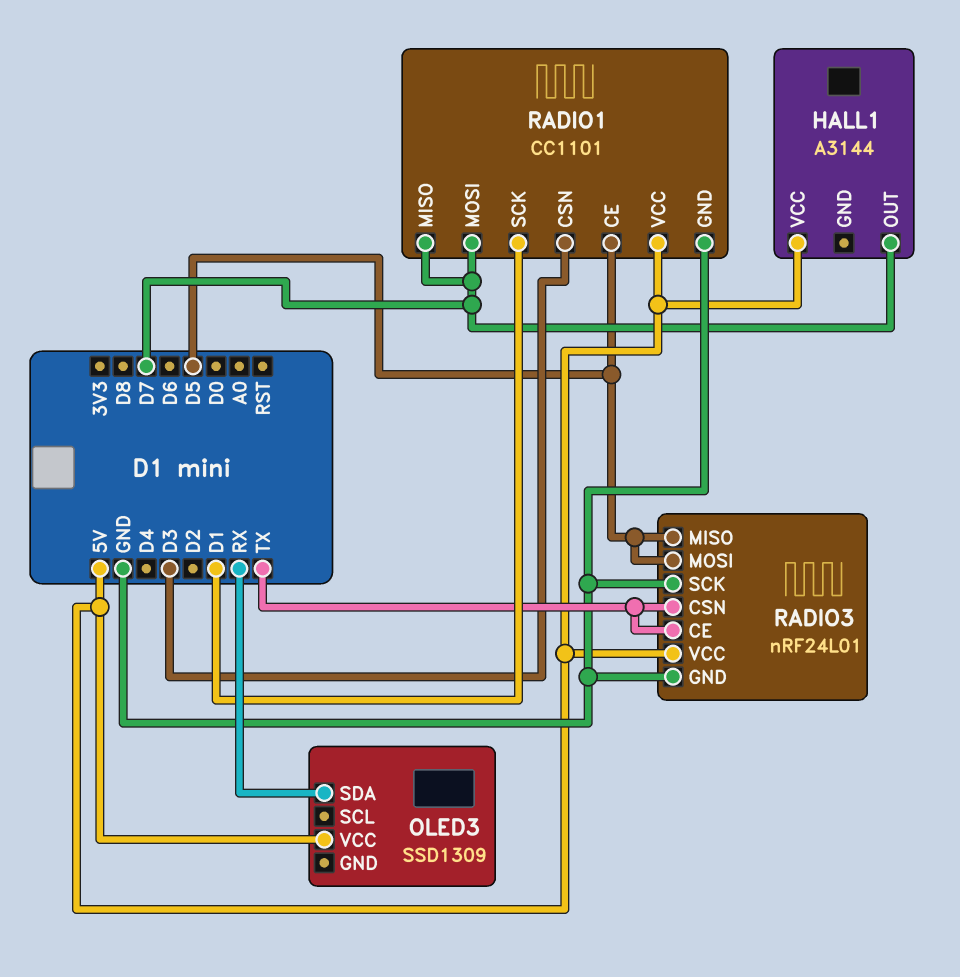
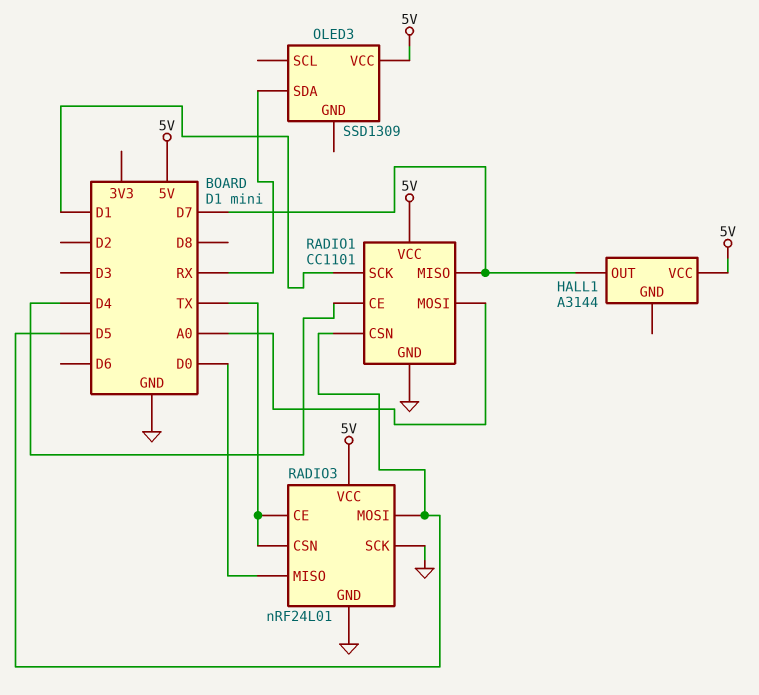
RADIO1 pin CE: D5 -> D4
RADIO1 pin CSN: D3 -> D5
RADIO1 pin MOSI: D7 -> A0
RADIO3 pin MISO: D5 -> D0

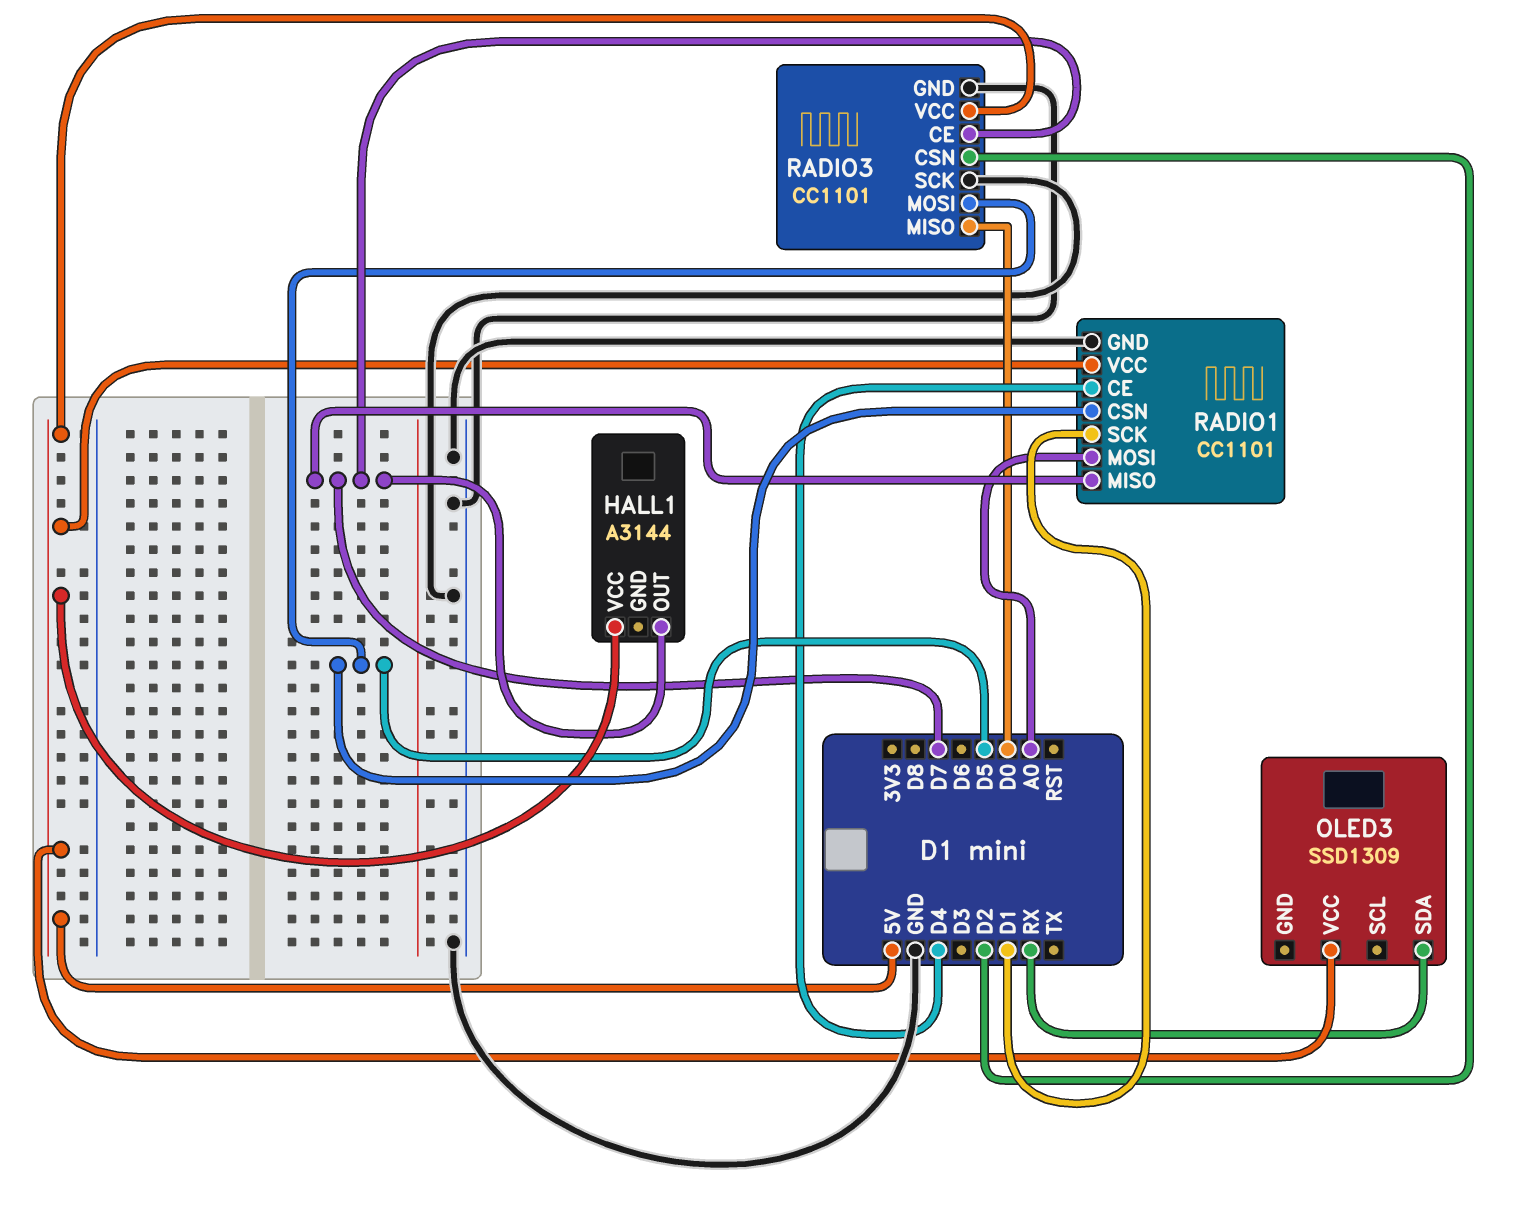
RADIO3: nRF24L01 -> CC1101
RADIO3 pin CE: TX -> D7
RADIO3 pin CSN: TX -> D2

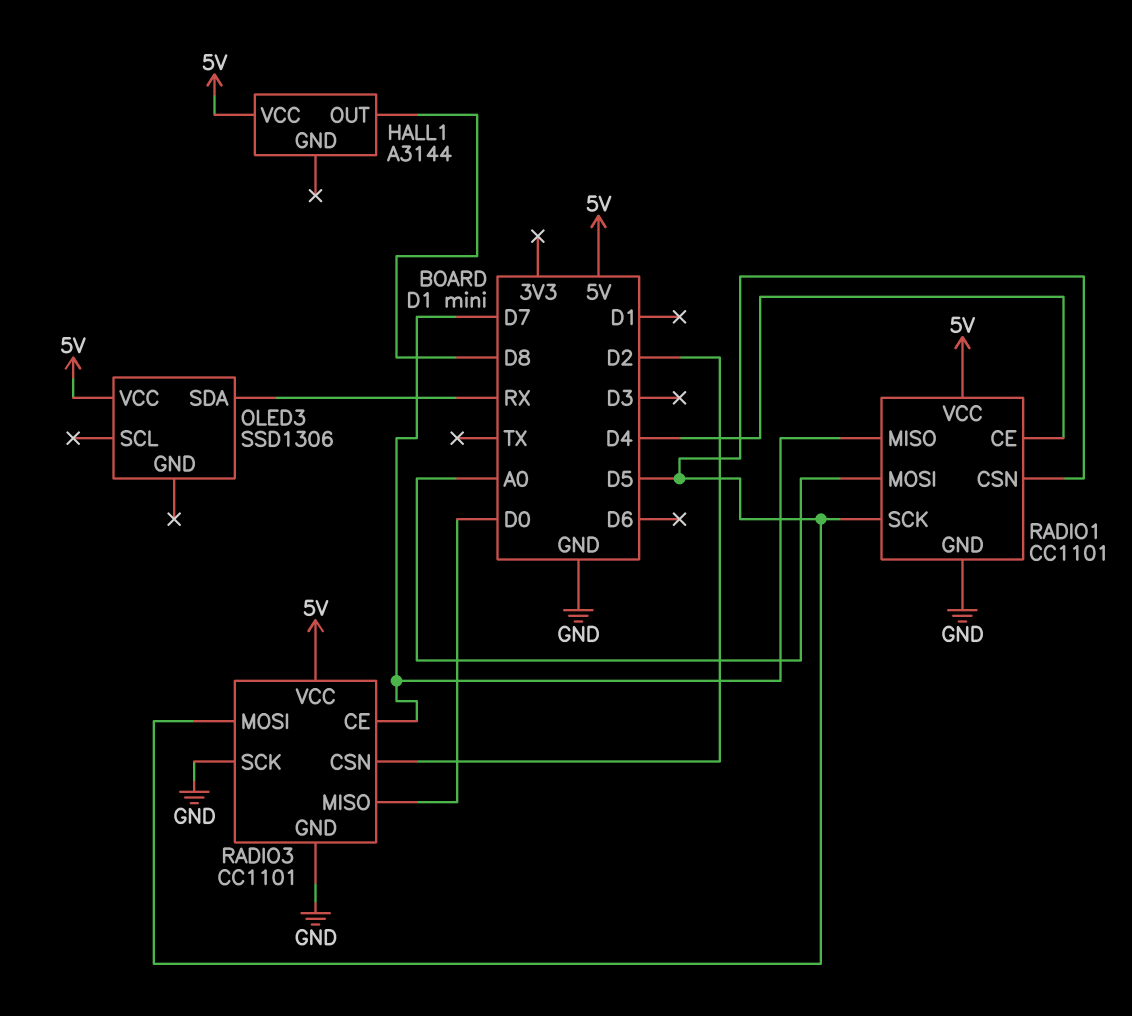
HALL1 pin OUT: D7 -> D8
OLED3: SSD1309 -> SSD1306
RADIO1 pin SCK: D1 -> D5

